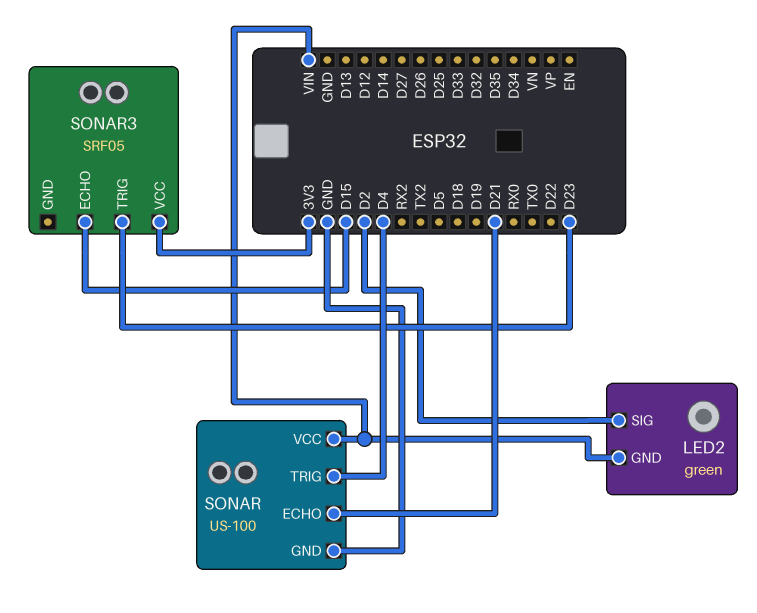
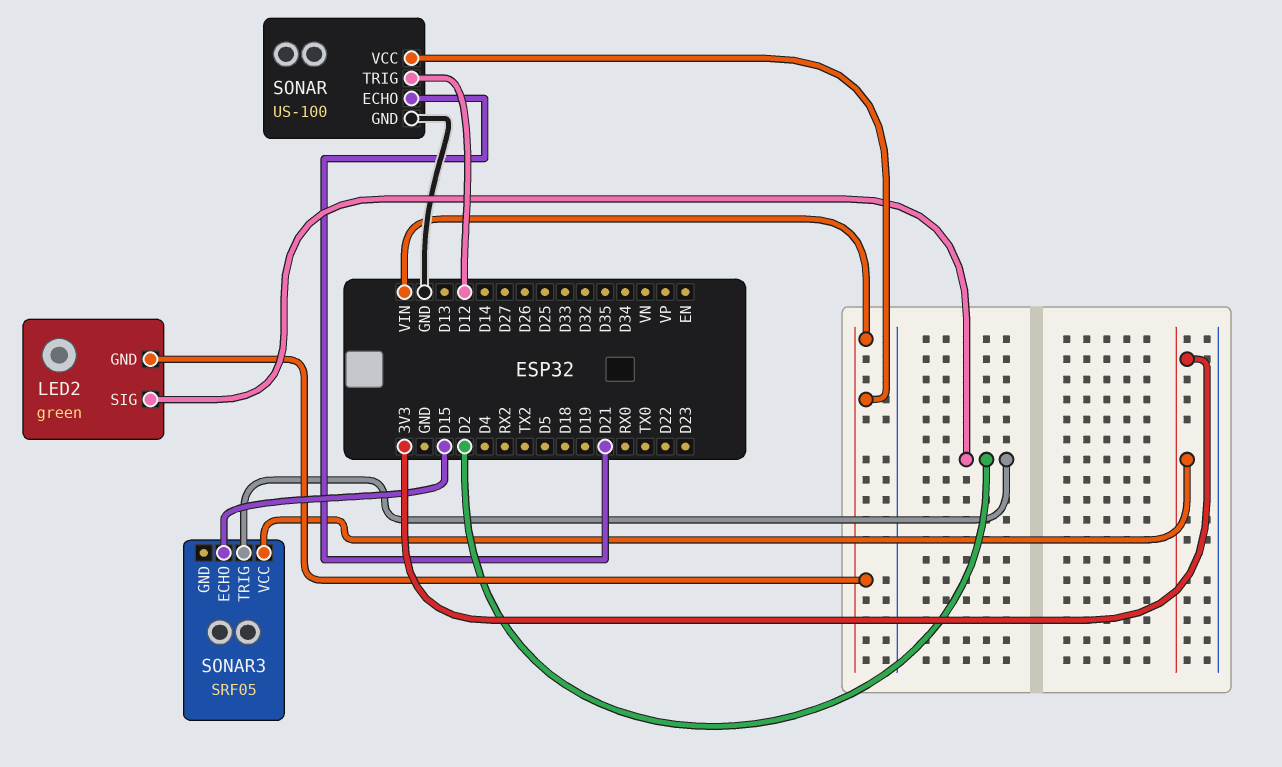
SONAR pin TRIG: D4 -> D12
SONAR3 pin TRIG: D23 -> D2

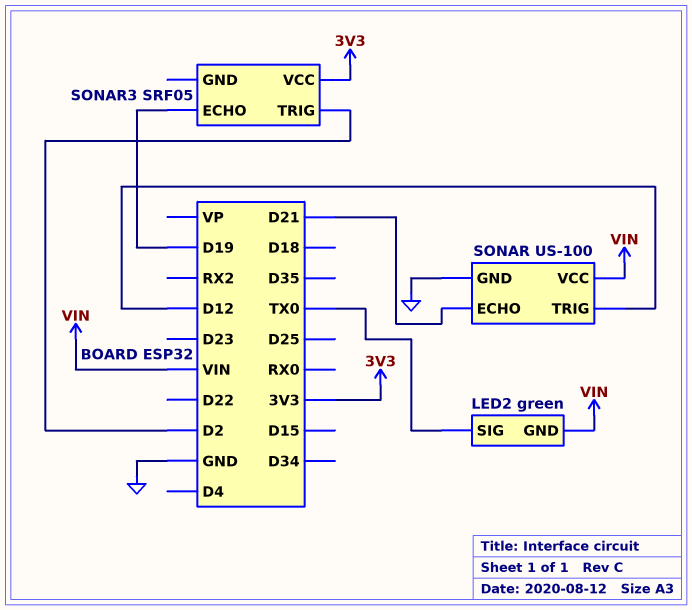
LED2 pin SIG: D2 -> TX0
SONAR3 pin ECHO: D15 -> D19

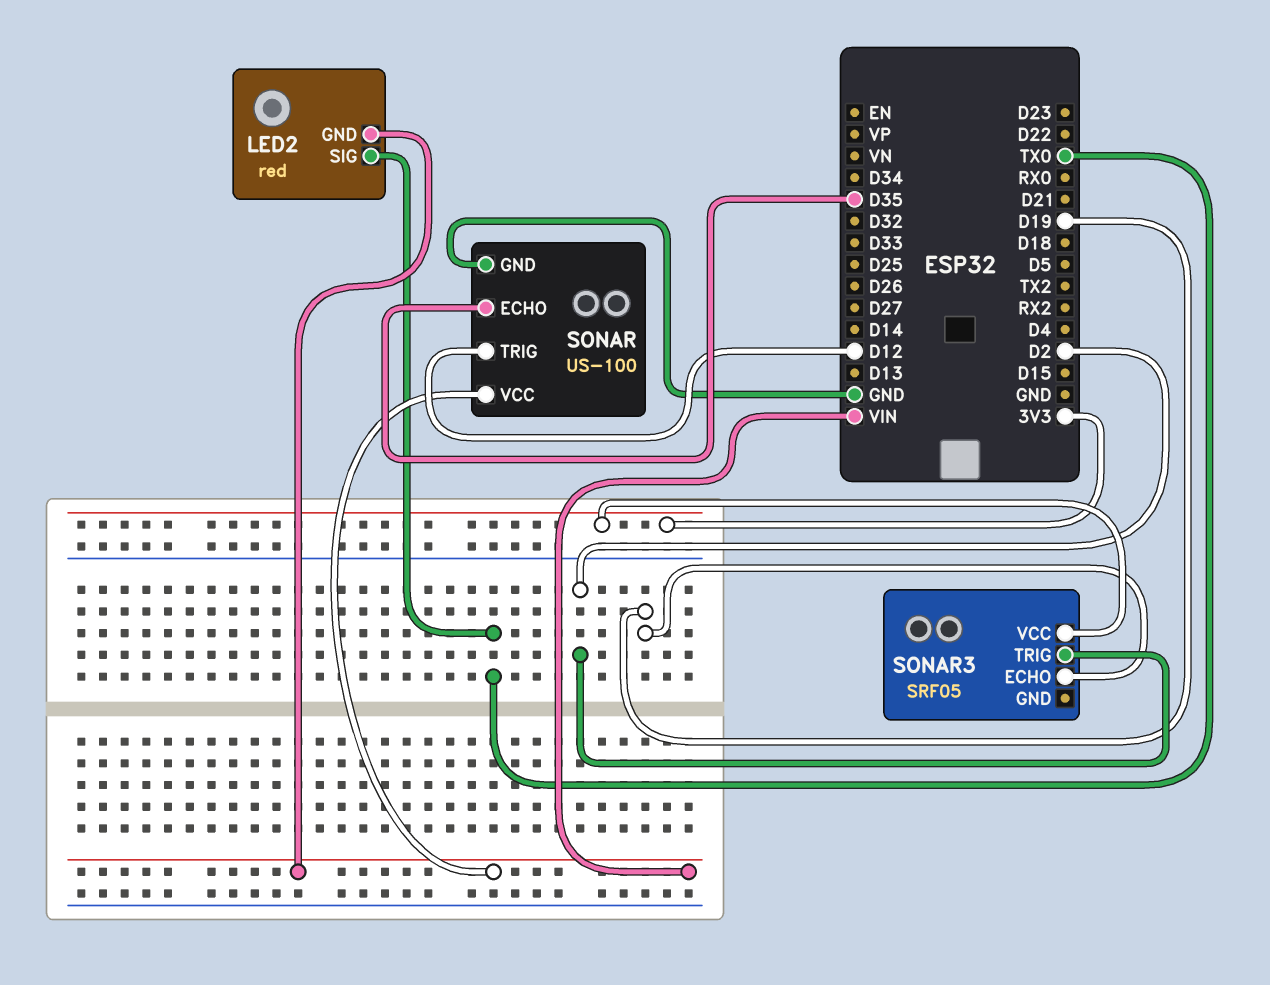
LED2: green -> red
SONAR pin ECHO: D21 -> D35

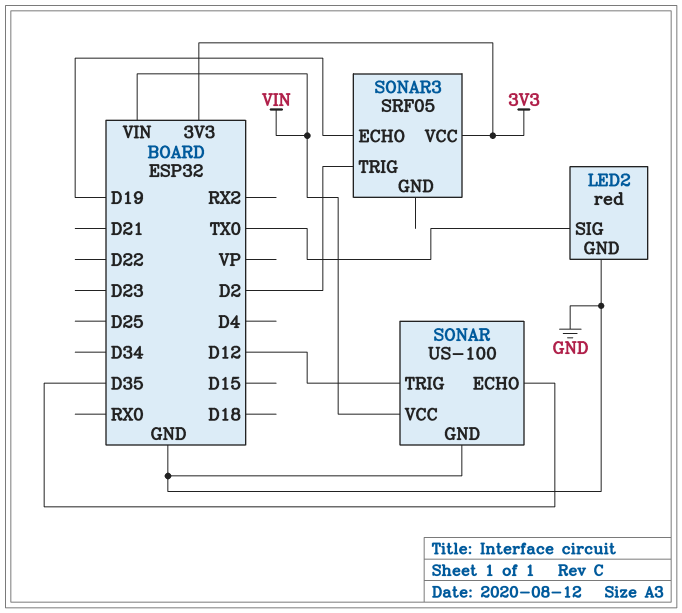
LED2 pin GND: VIN -> GND

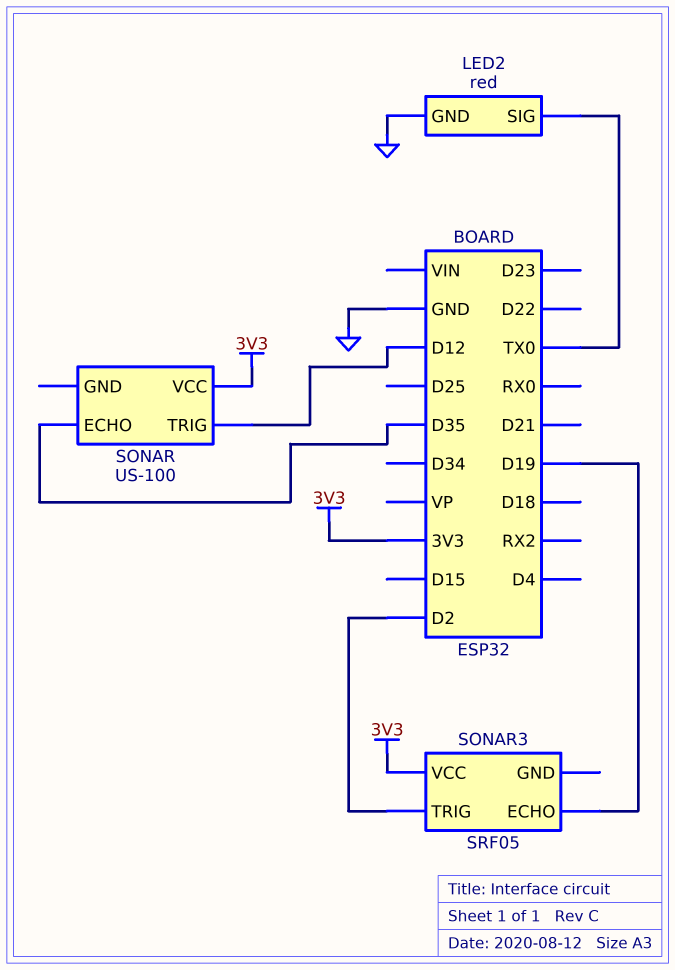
SONAR pin GND: GND -> none
SONAR pin VCC: VIN -> 3V3

